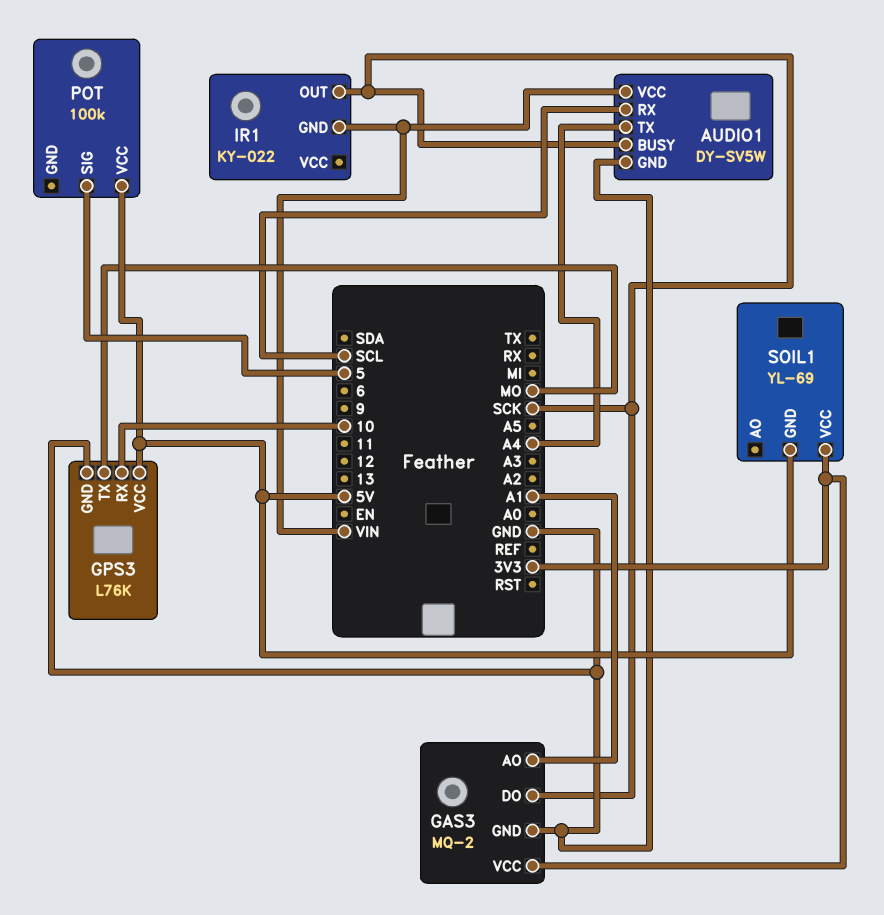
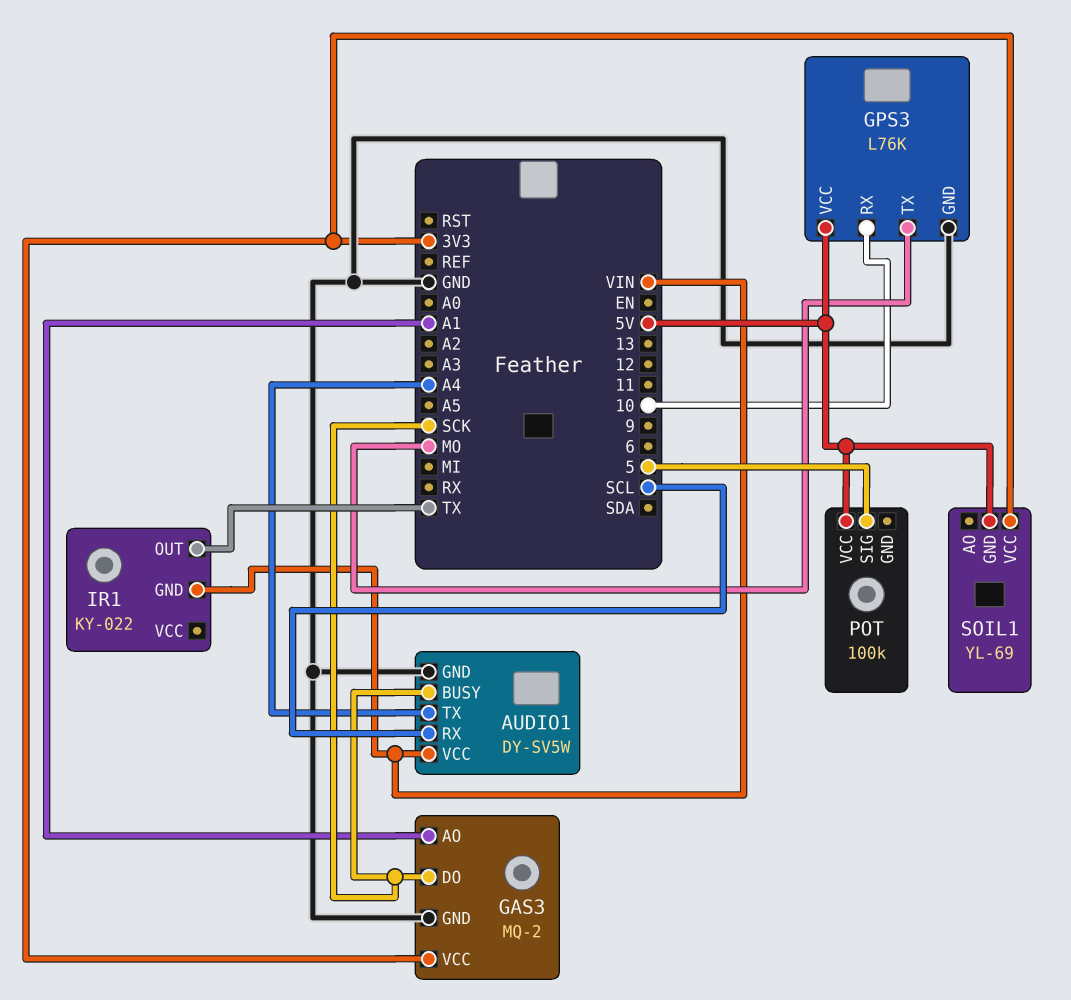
IR1 pin OUT: SCK -> TX

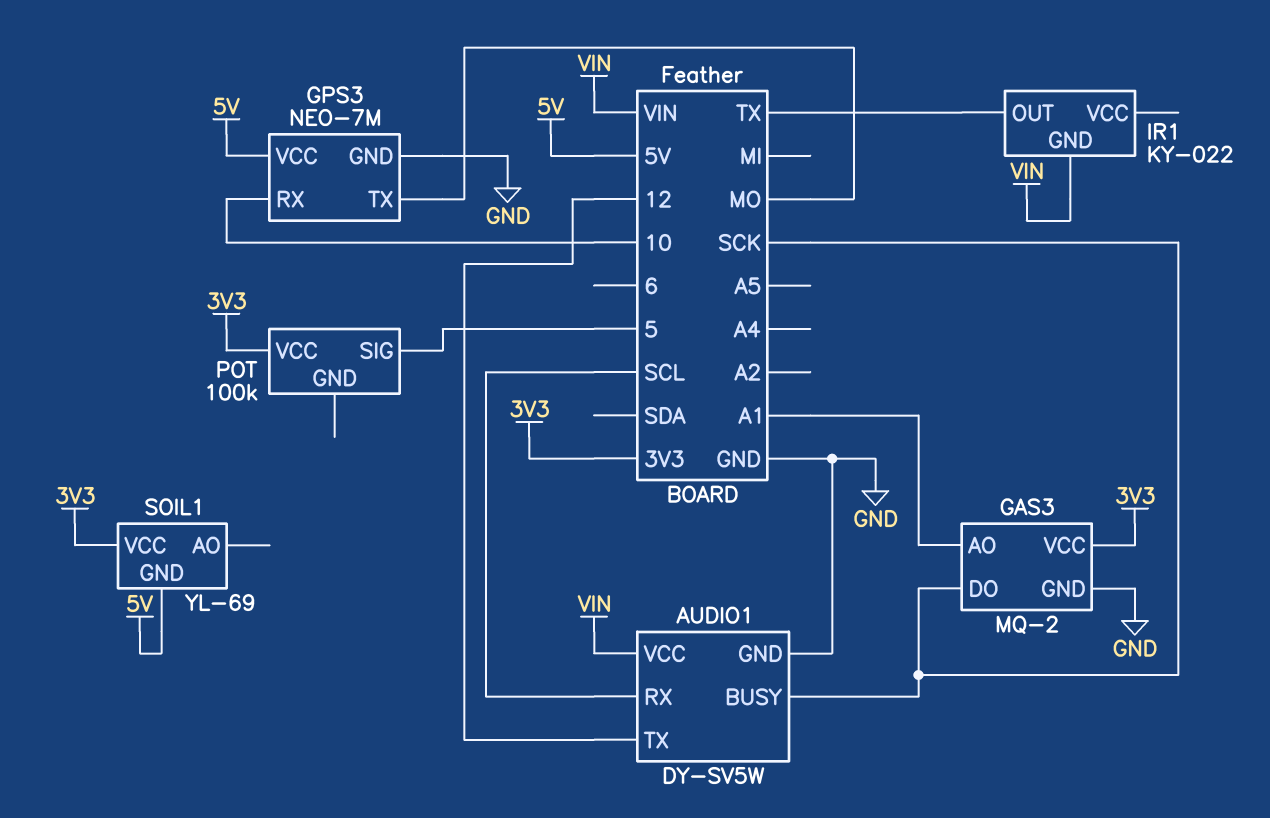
AUDIO1 pin TX: A4 -> 12
GPS3: L76K -> NEO-7M
POT pin VCC: 5V -> 3V3

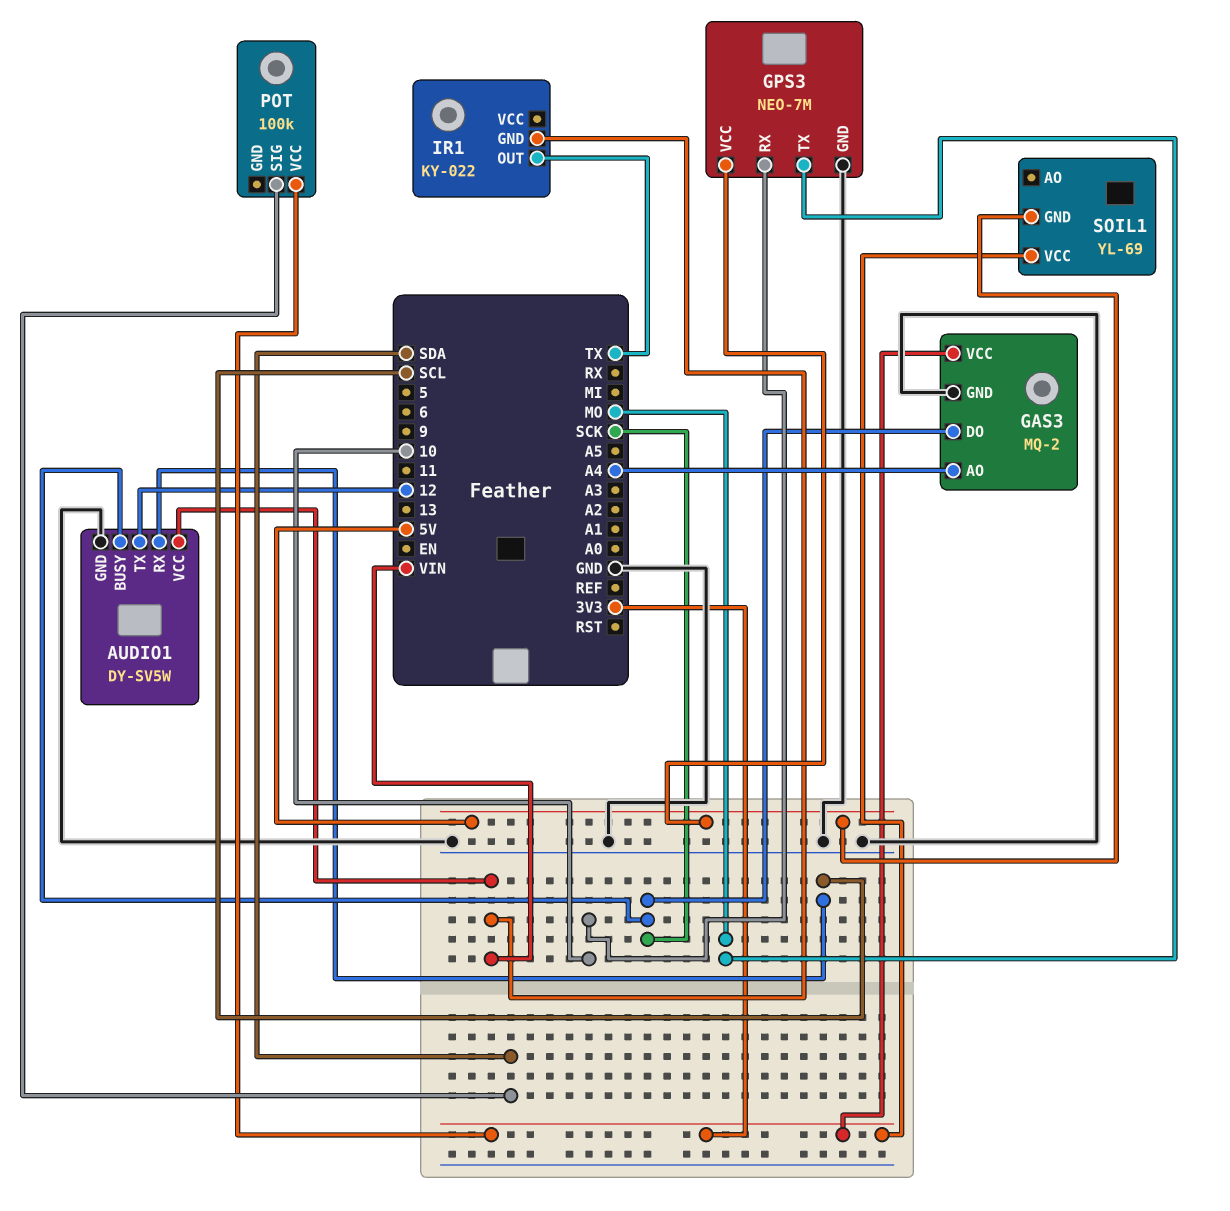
GAS3 pin AO: A1 -> A4
POT pin SIG: 5 -> SDA

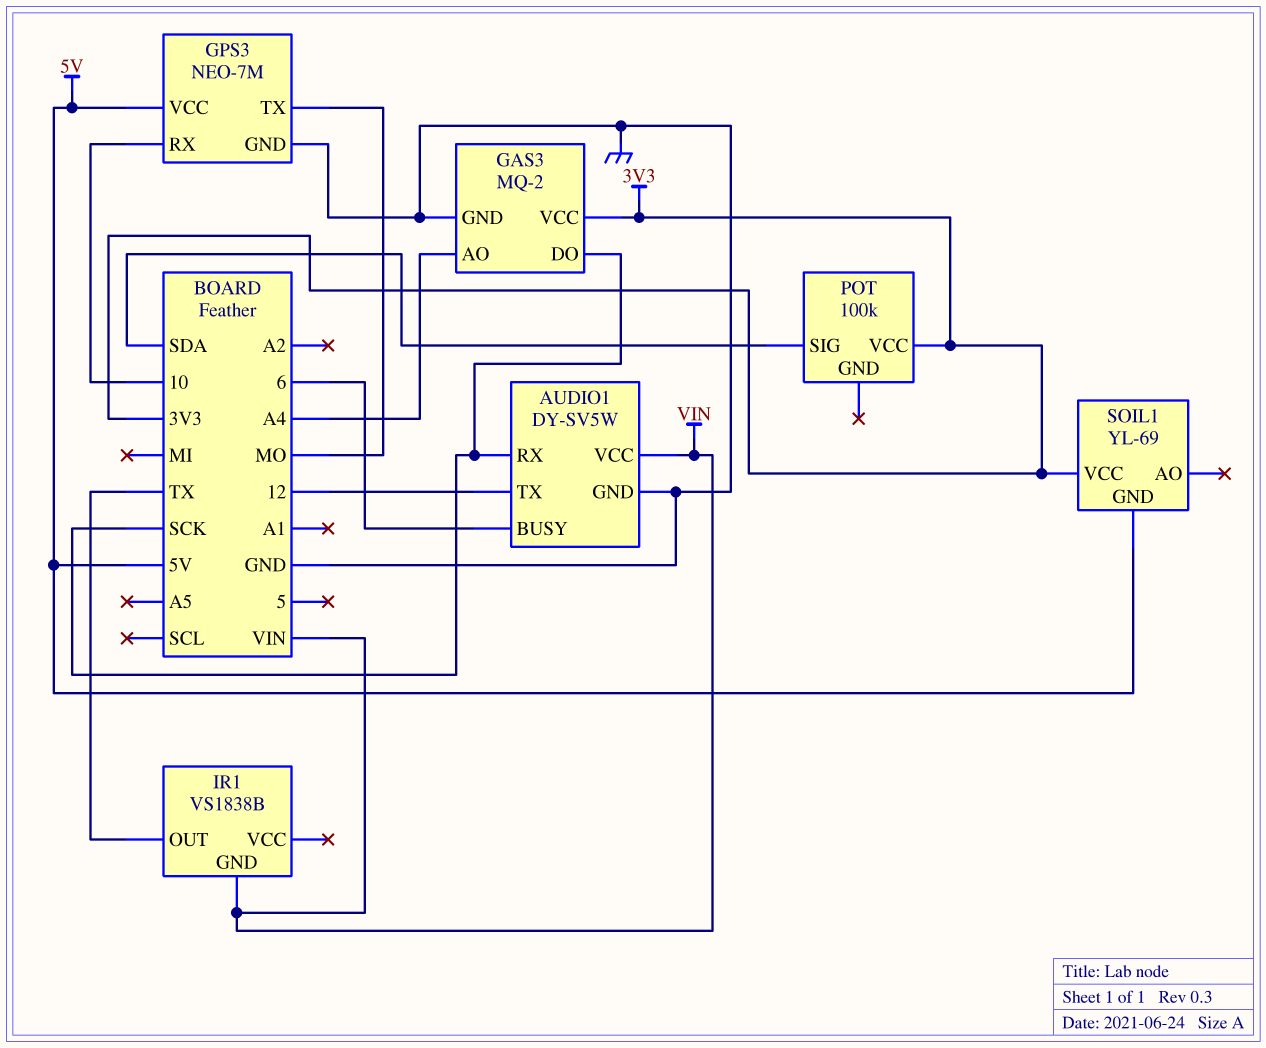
AUDIO1 pin BUSY: SCK -> 6
AUDIO1 pin RX: SCL -> SCK
IR1: KY-022 -> VS1838B

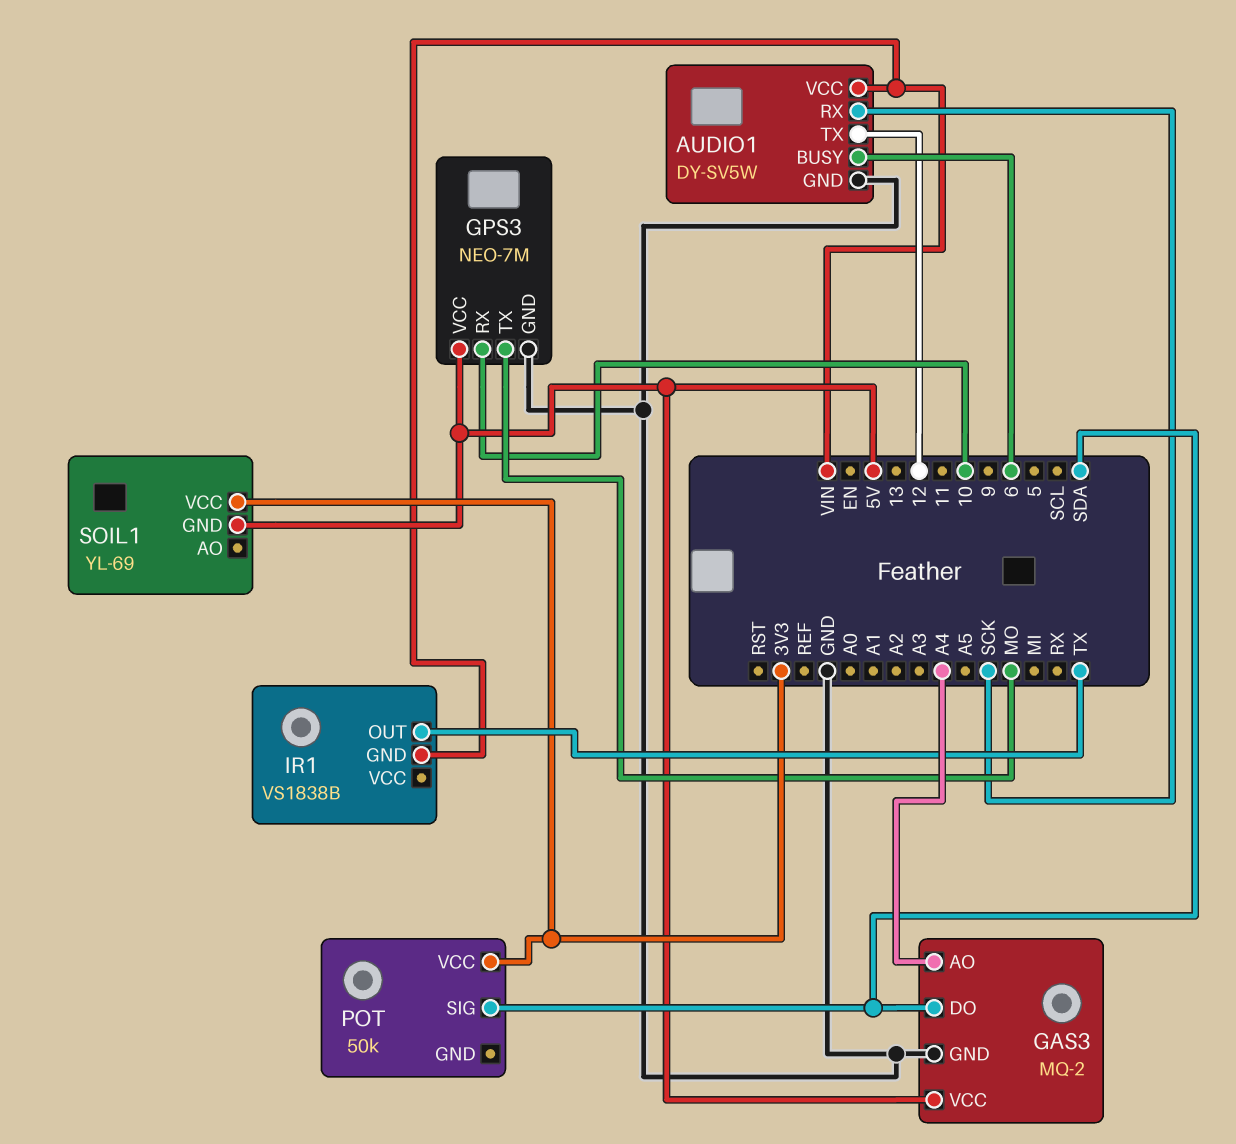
GAS3 pin DO: SCK -> SDA
GAS3 pin VCC: 3V3 -> 5V
POT: 100k -> 50k

